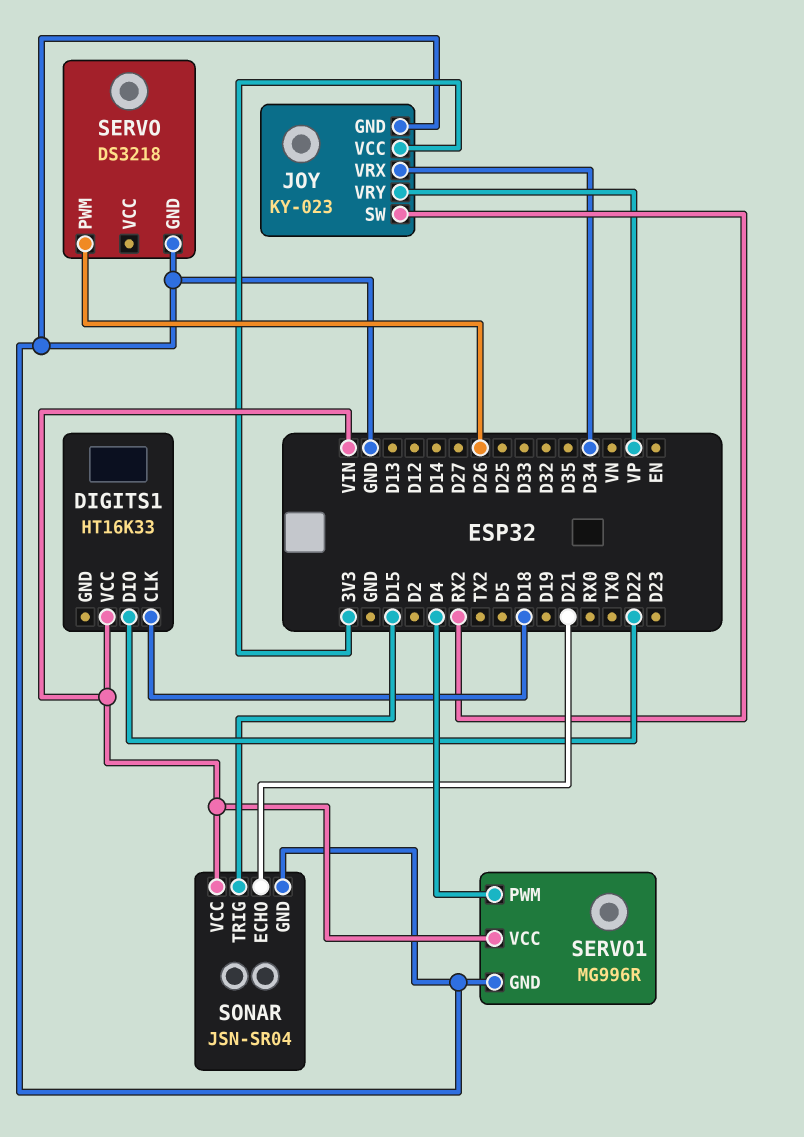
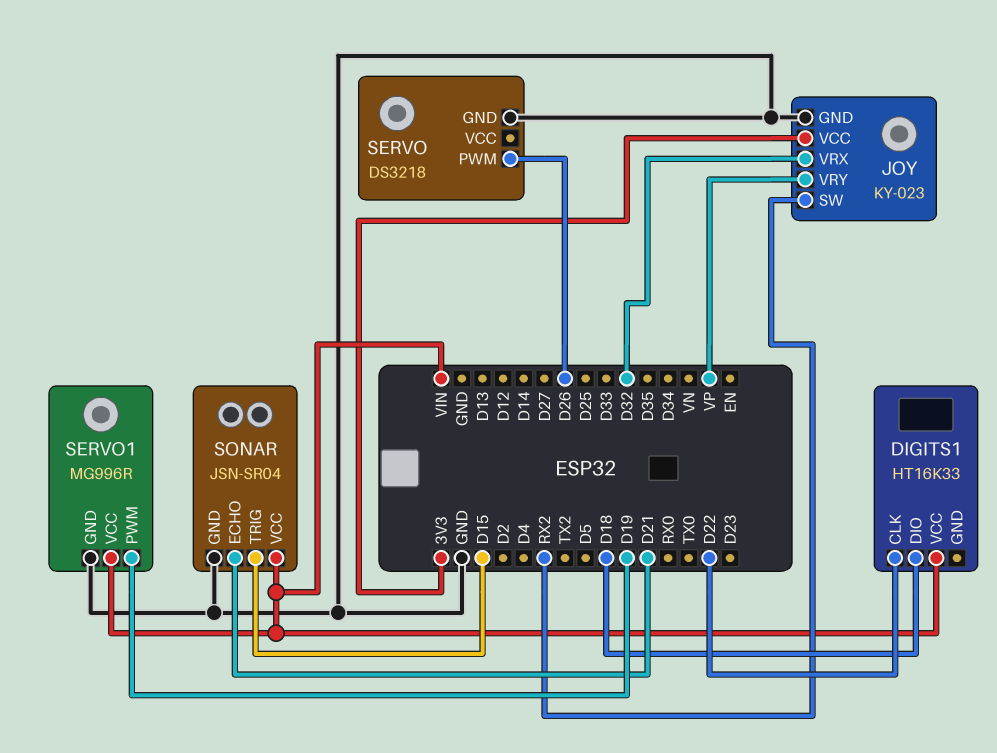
DIGITS1 pin CLK: D18 -> D22
DIGITS1 pin DIO: D22 -> D18
JOY pin VRX: D34 -> D32
SERVO1 pin PWM: D4 -> D19

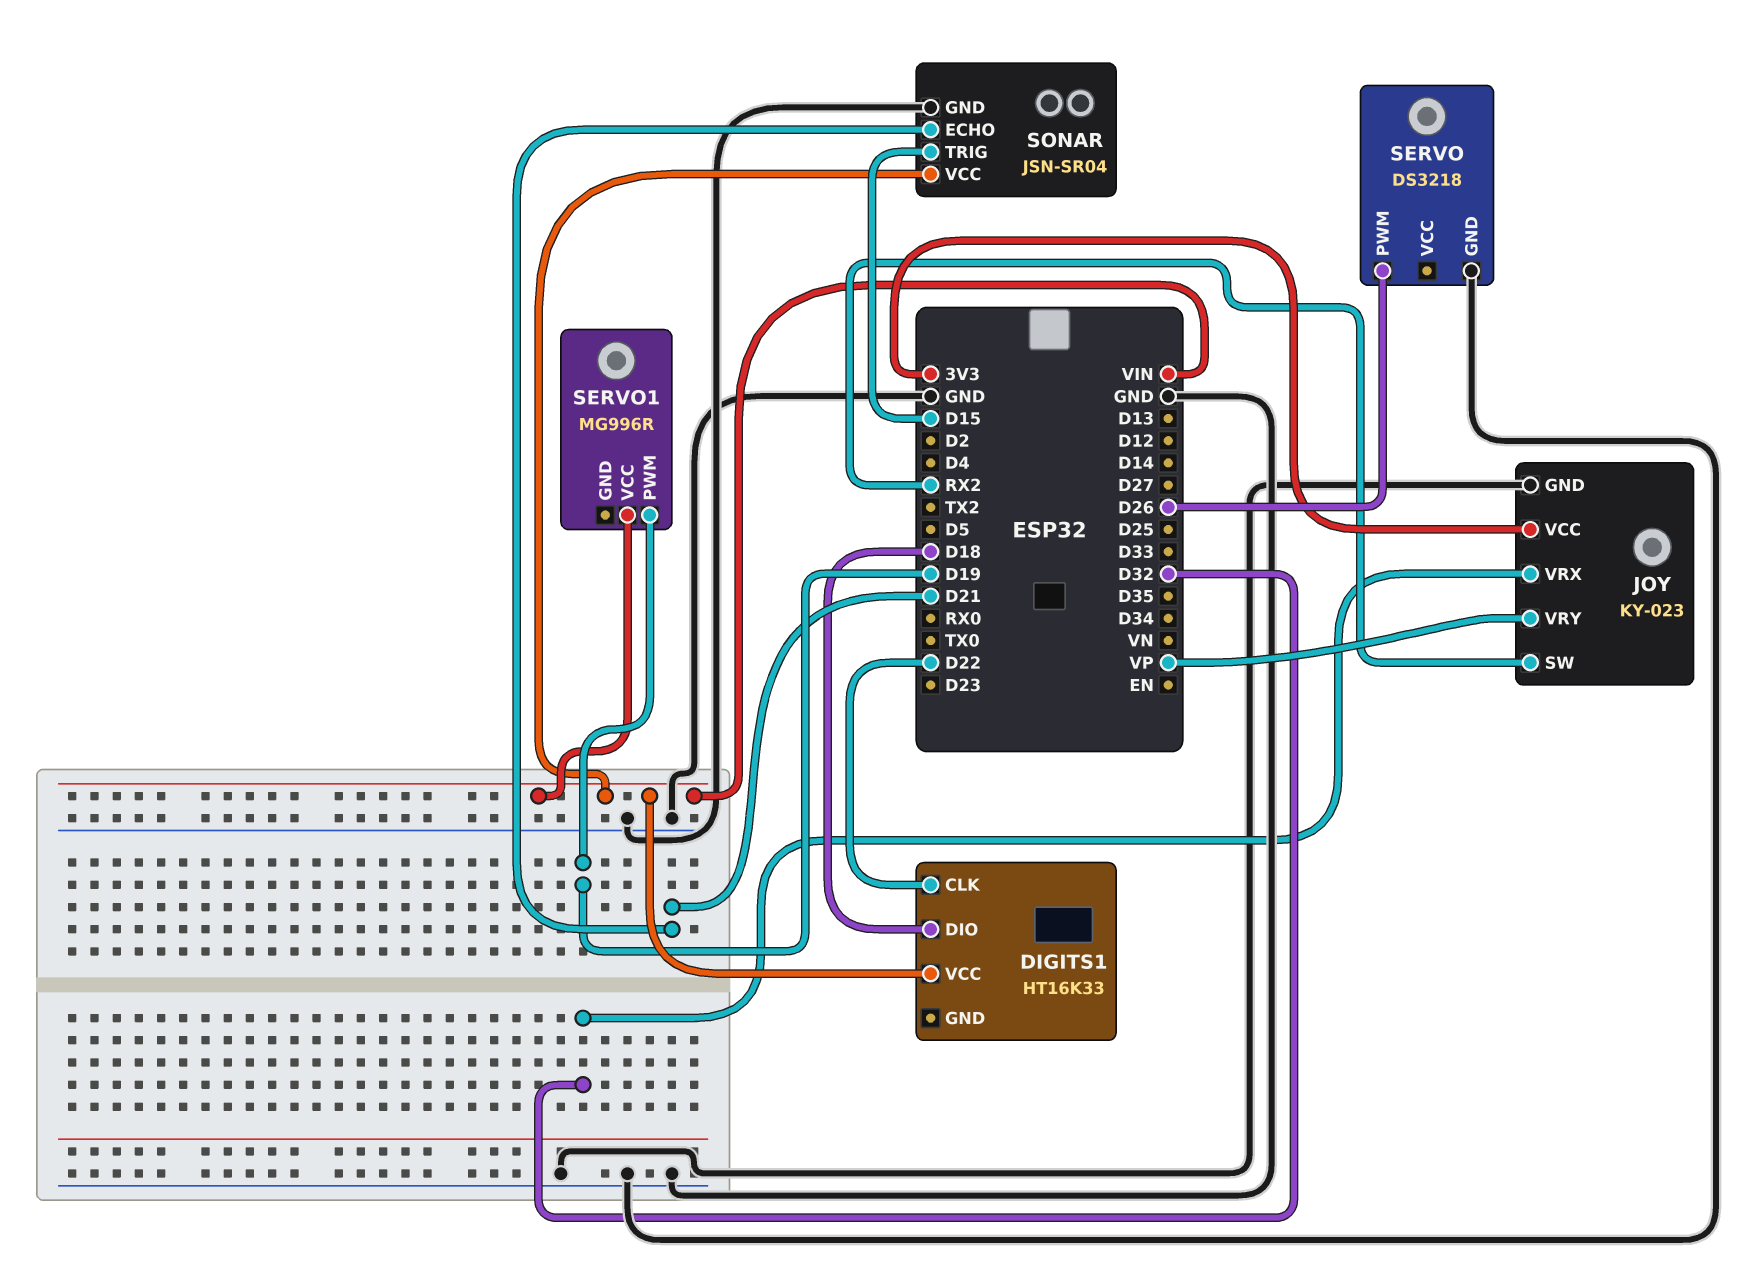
SERVO1 pin GND: GND -> none

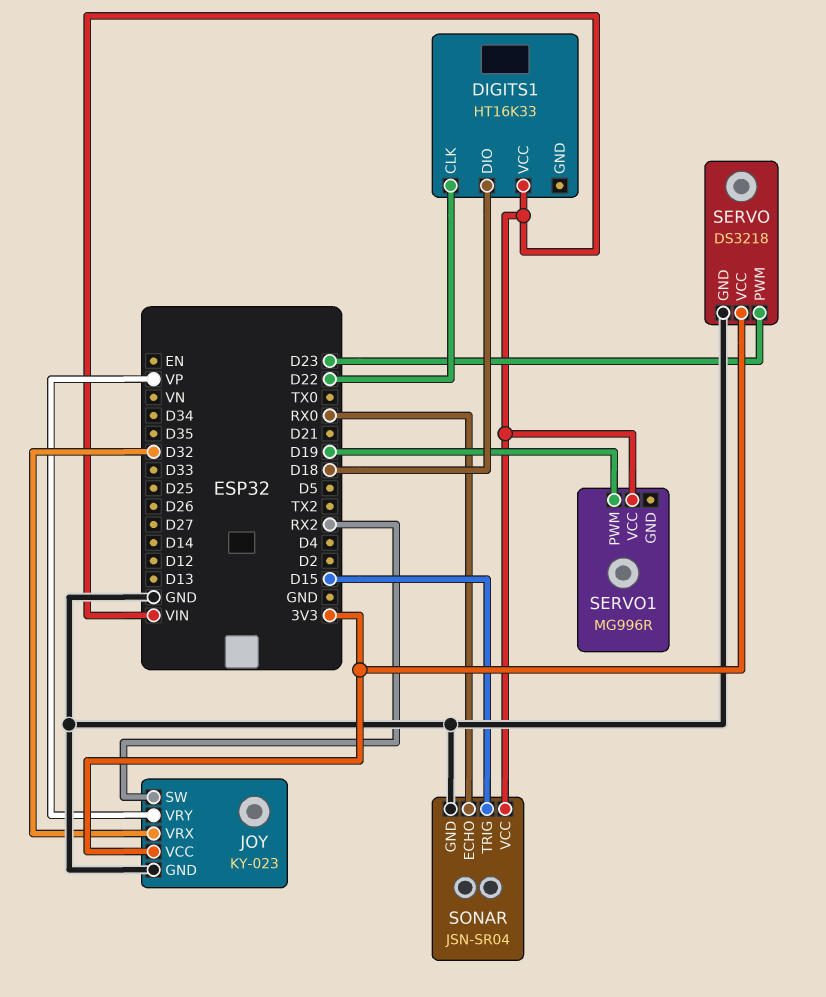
SERVO pin PWM: D26 -> D23
SERVO pin VCC: none -> 3V3
SONAR pin ECHO: D21 -> RX0

